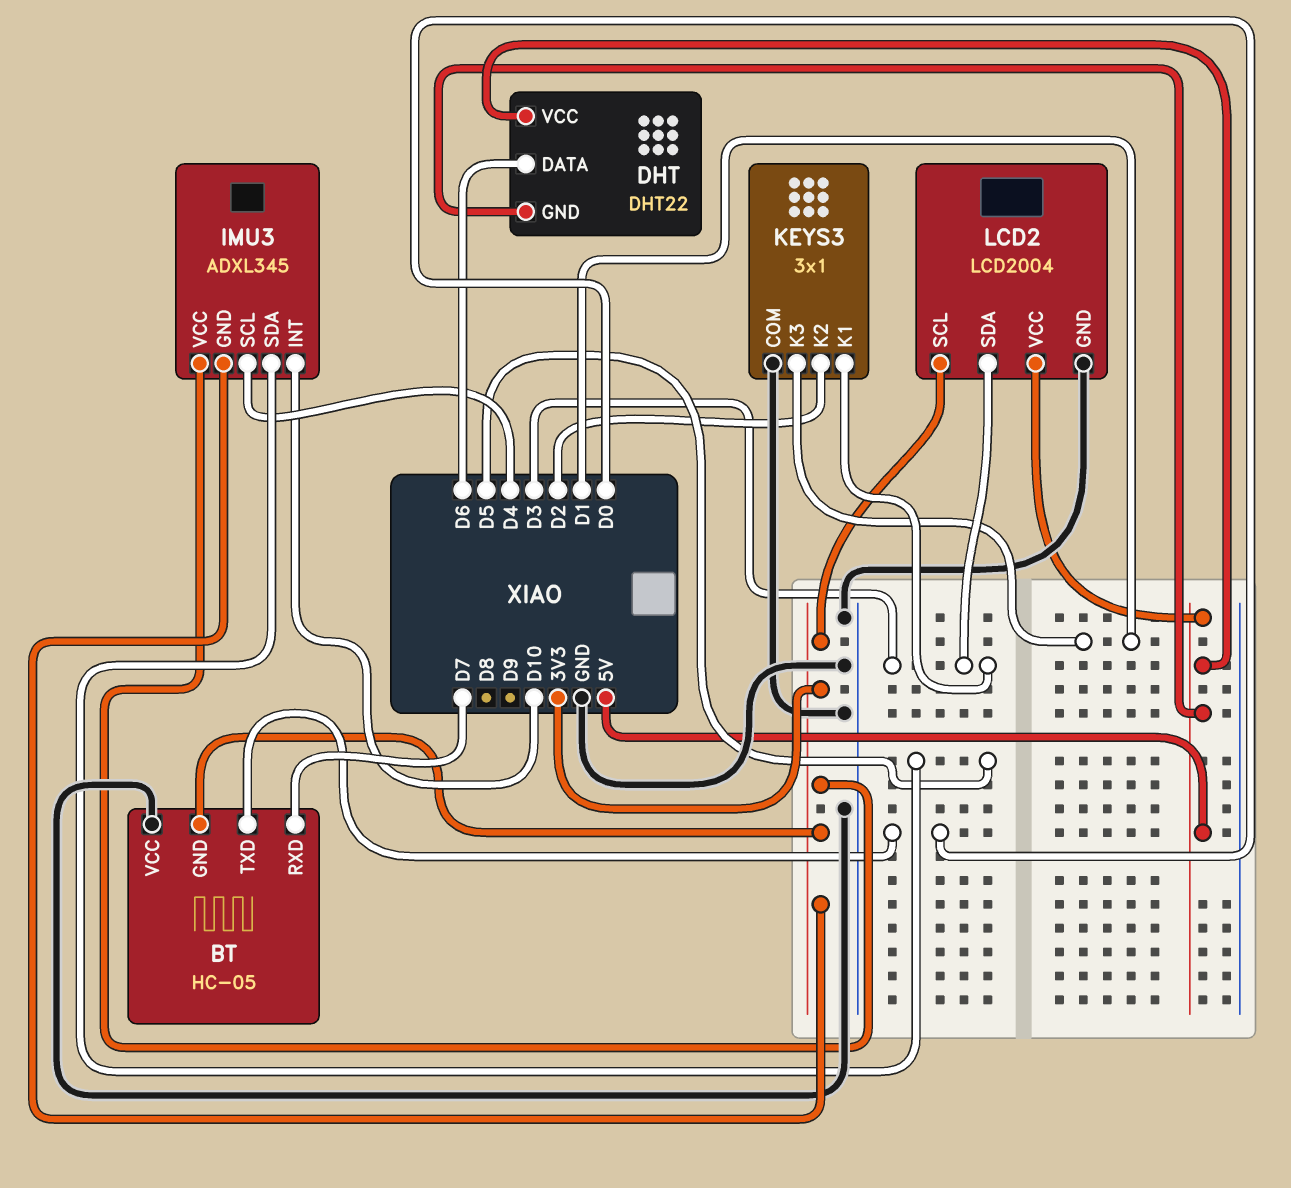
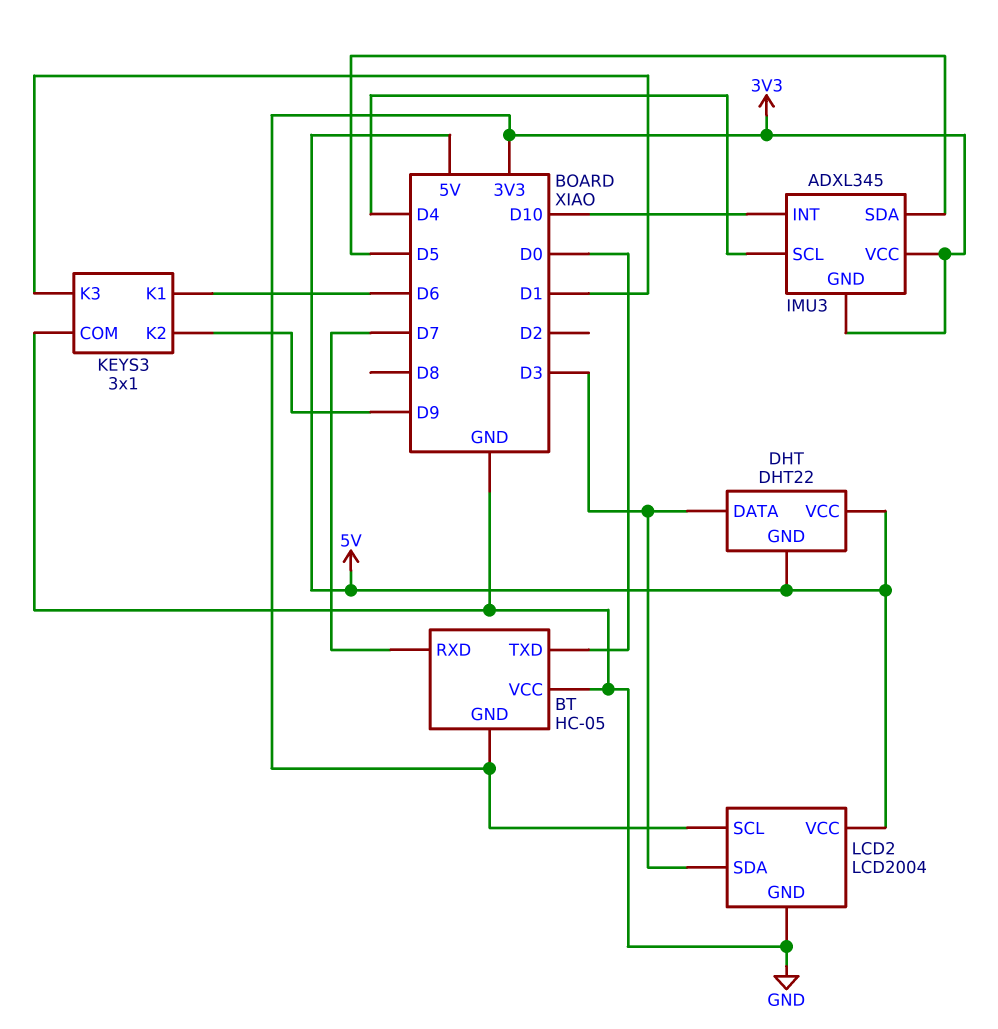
DHT pin DATA: D6 -> D3
KEYS3 pin K1: D3 -> D6
KEYS3 pin K2: D2 -> D9

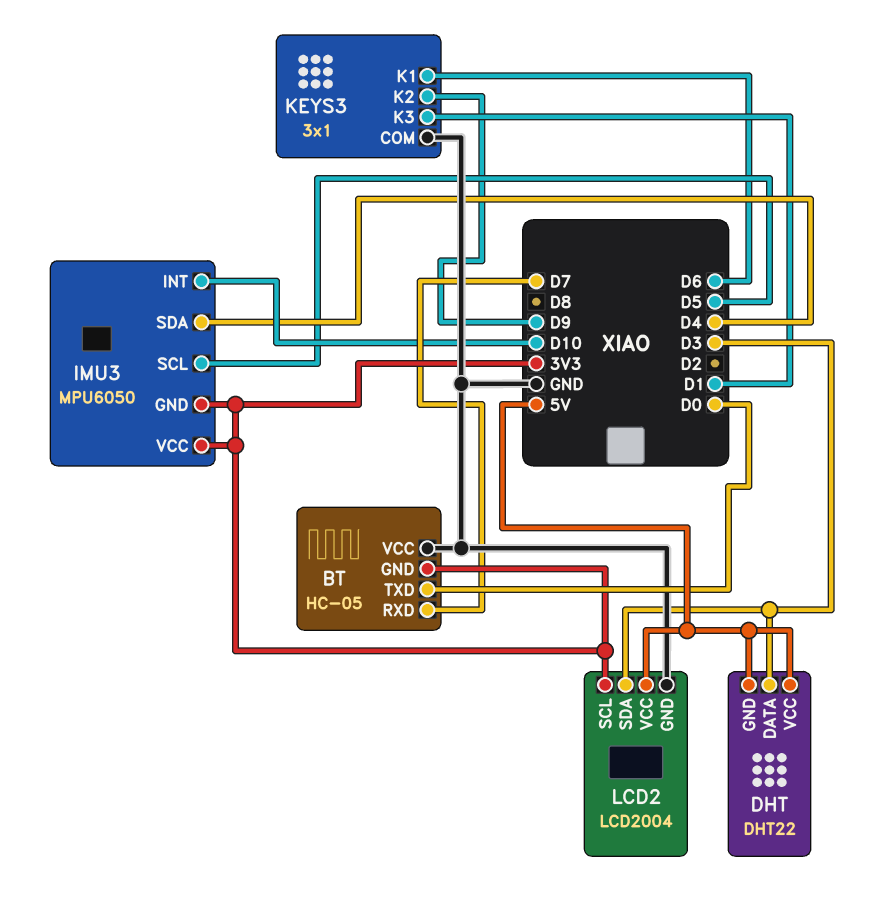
IMU3: ADXL345 -> MPU6050
IMU3 pin SCL: D4 -> D5
IMU3 pin SDA: D5 -> D4

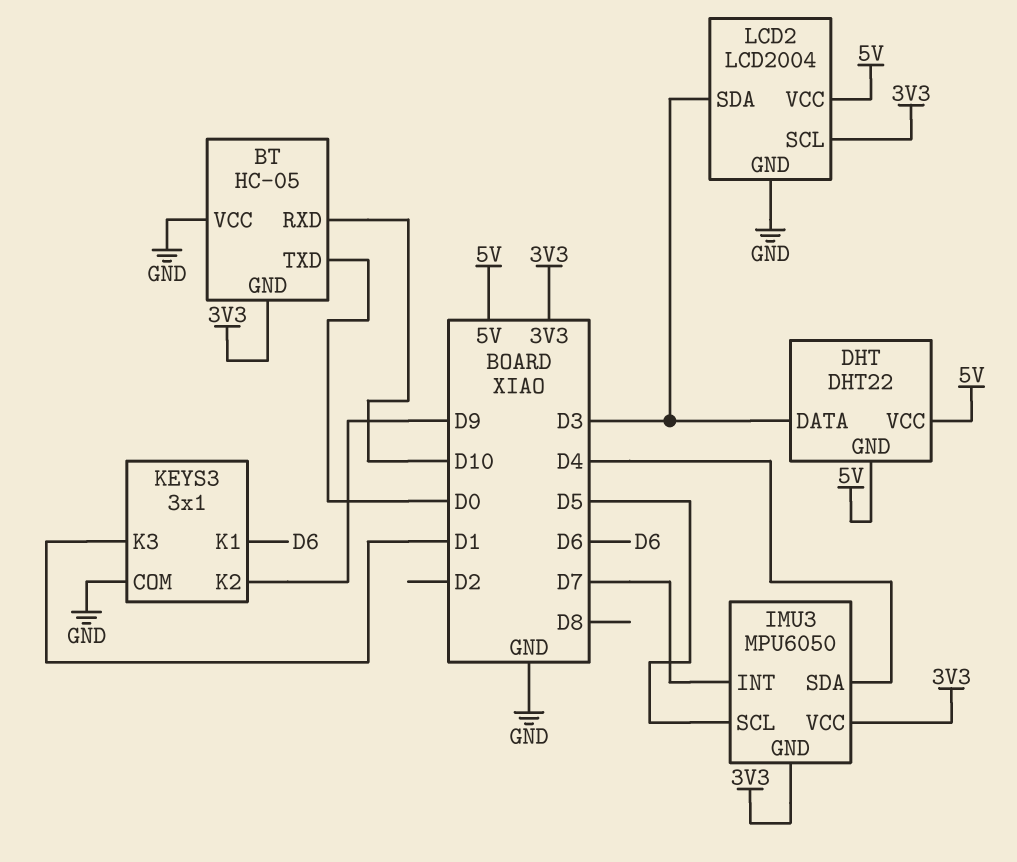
BT pin RXD: D7 -> D10
IMU3 pin INT: D10 -> D7

